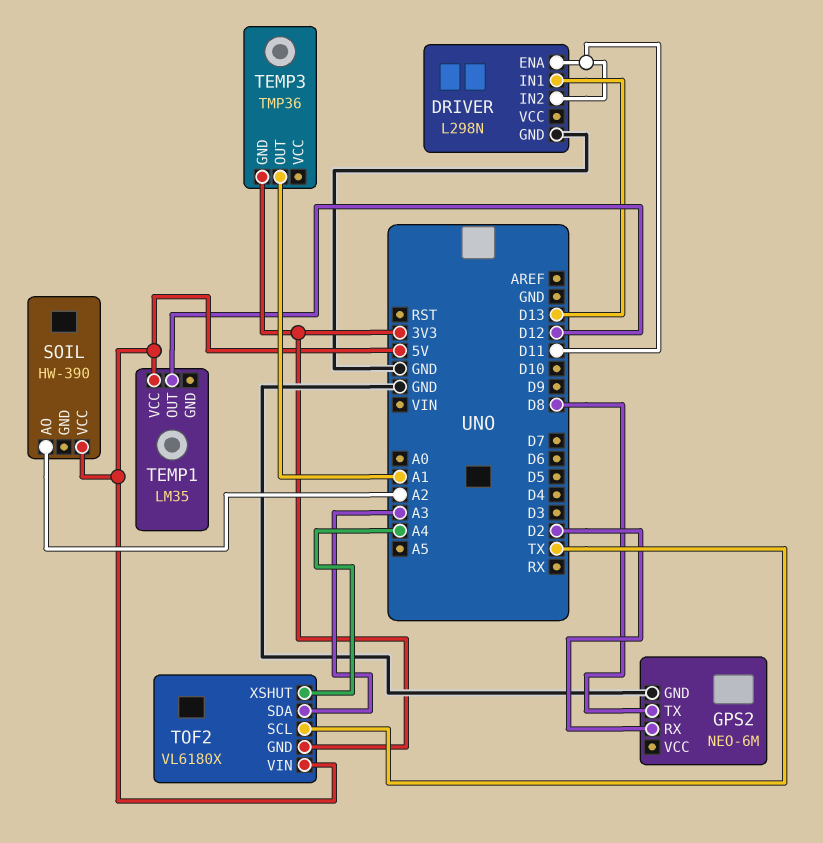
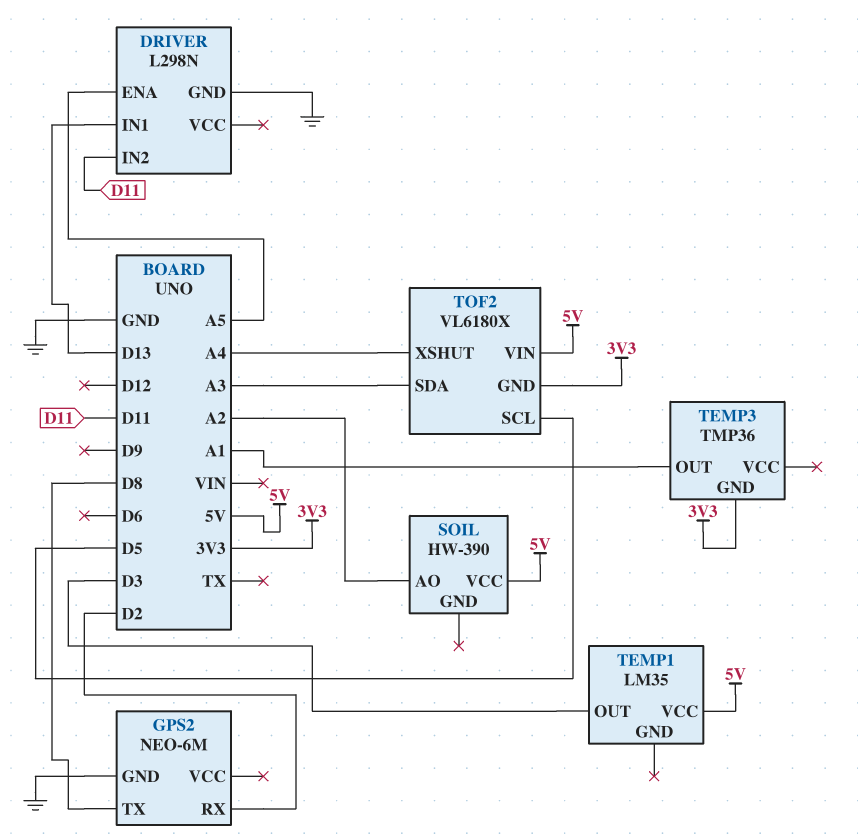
DRIVER pin ENA: D11 -> A5
TEMP1 pin OUT: D12 -> D3
TOF2 pin SCL: TX -> D5

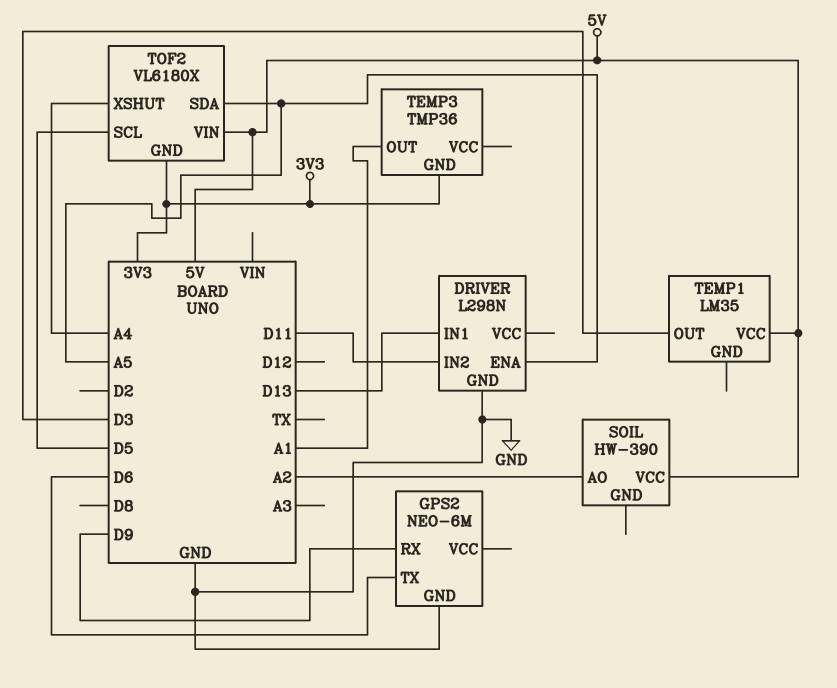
GPS2 pin RX: D2 -> D9
GPS2 pin TX: D8 -> D6
TOF2 pin SDA: A3 -> A5

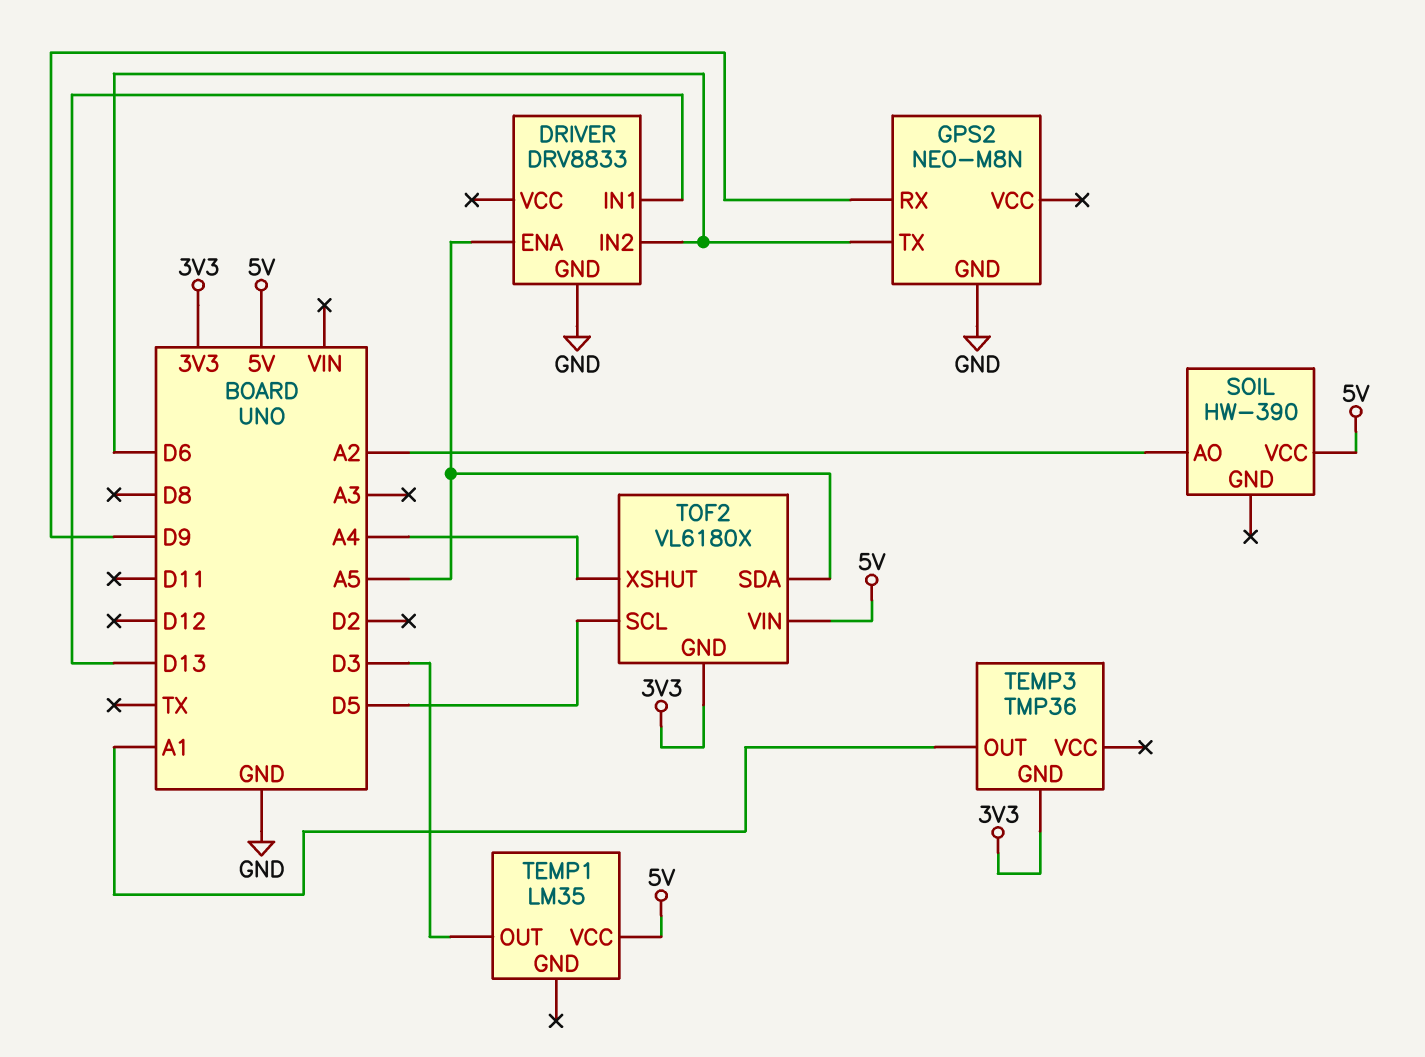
DRIVER: L298N -> DRV8833
DRIVER pin IN2: D11 -> D6
GPS2: NEO-6M -> NEO-M8N

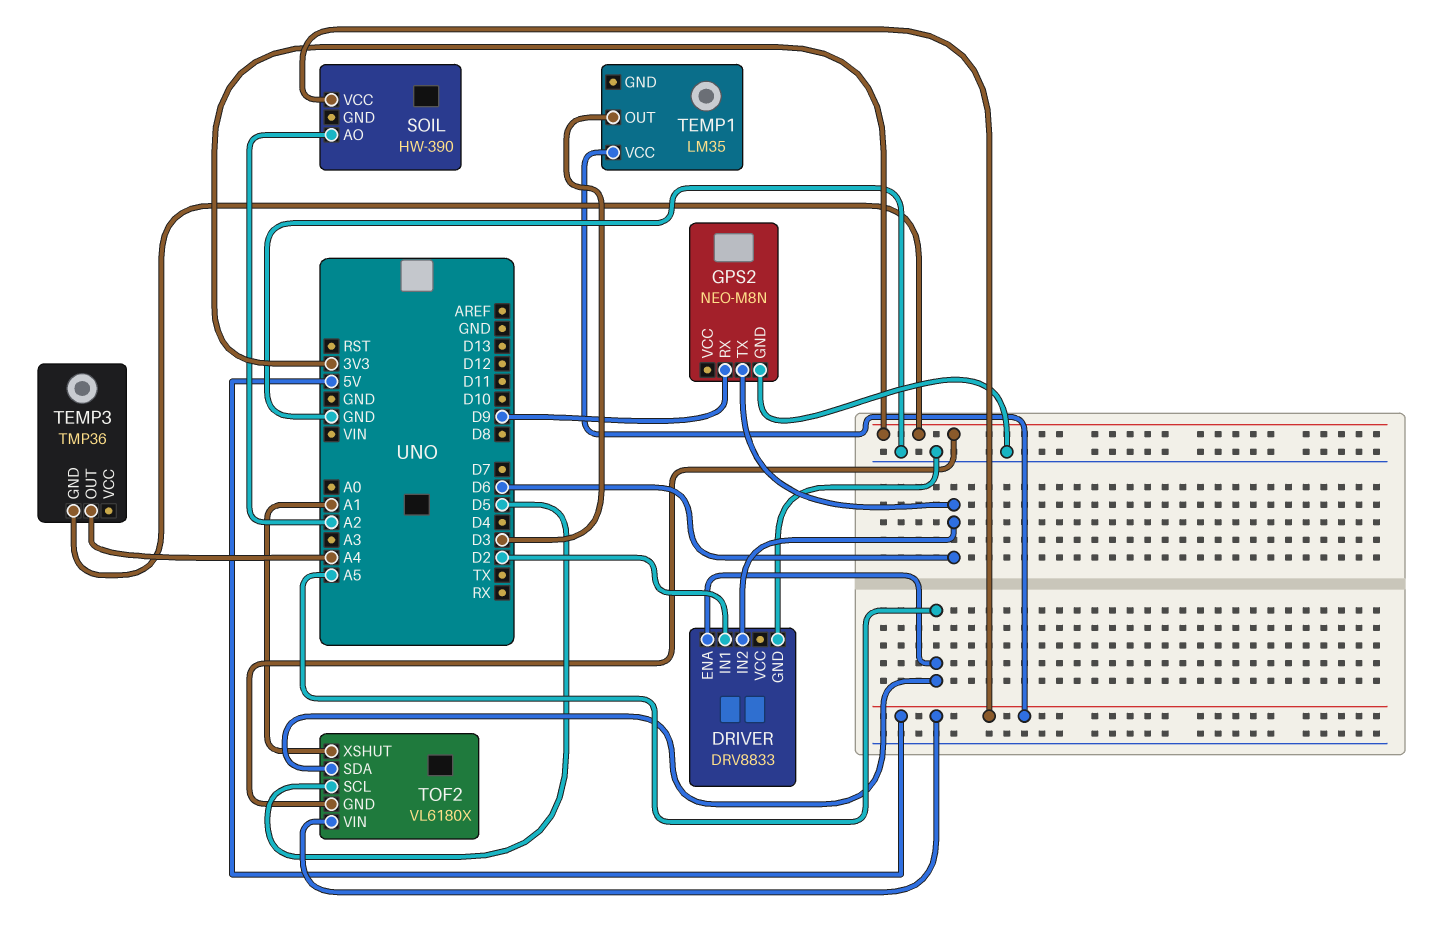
DRIVER pin IN1: D13 -> D2
TEMP3 pin OUT: A1 -> A4
TOF2 pin XSHUT: A4 -> A1

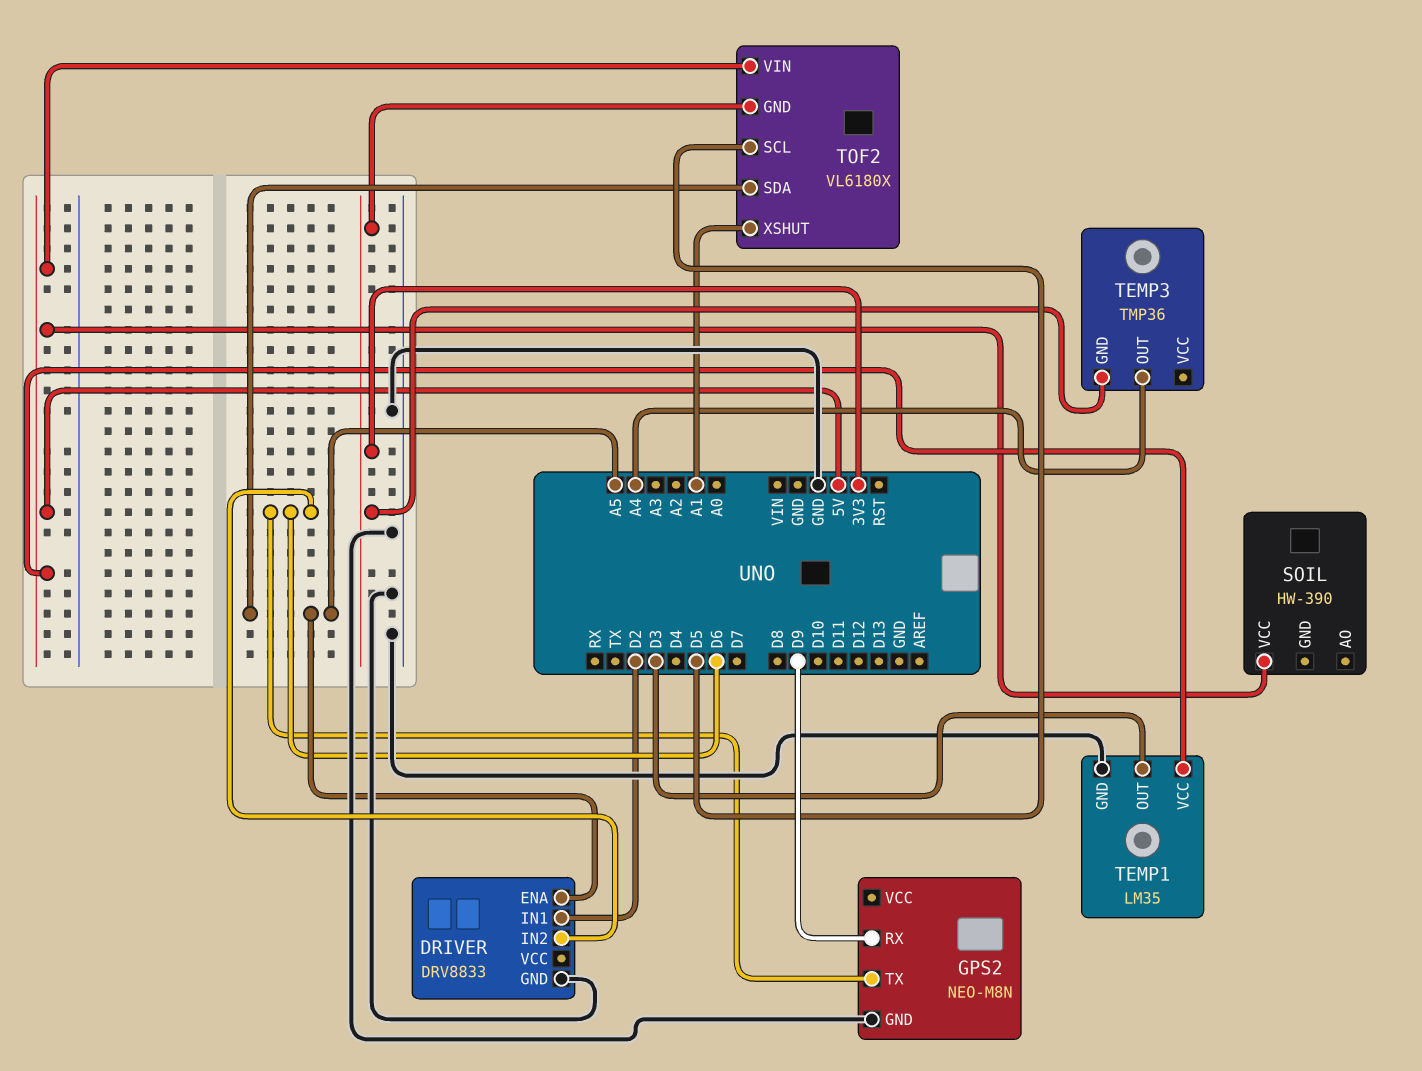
SOIL pin AO: A2 -> none
TEMP1 pin GND: none -> GND

